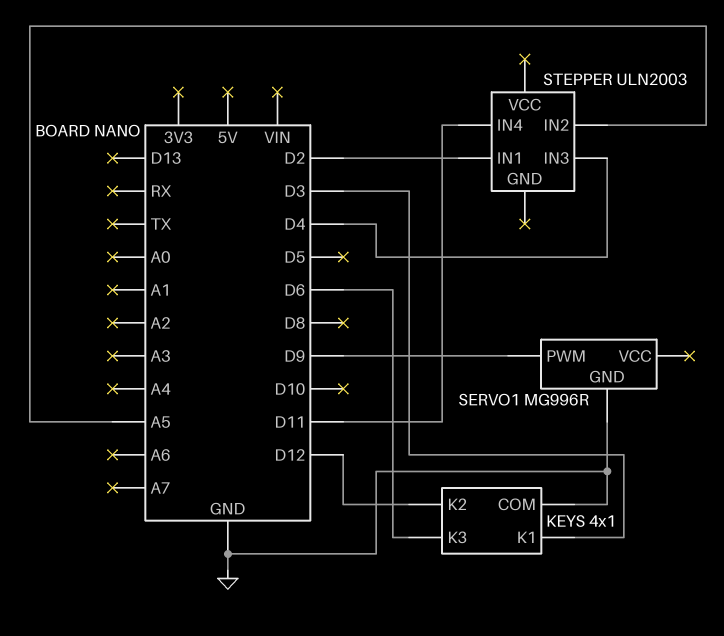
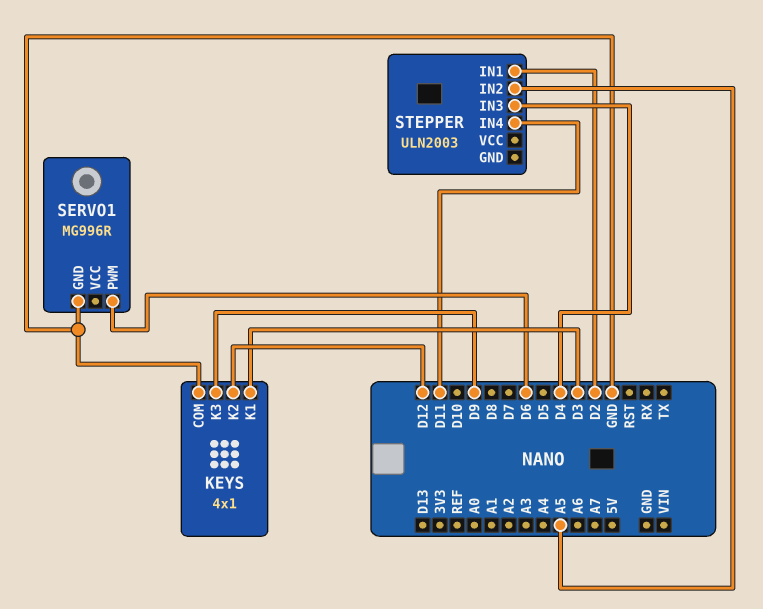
KEYS pin K3: D6 -> D9
SERVO1 pin PWM: D9 -> D6

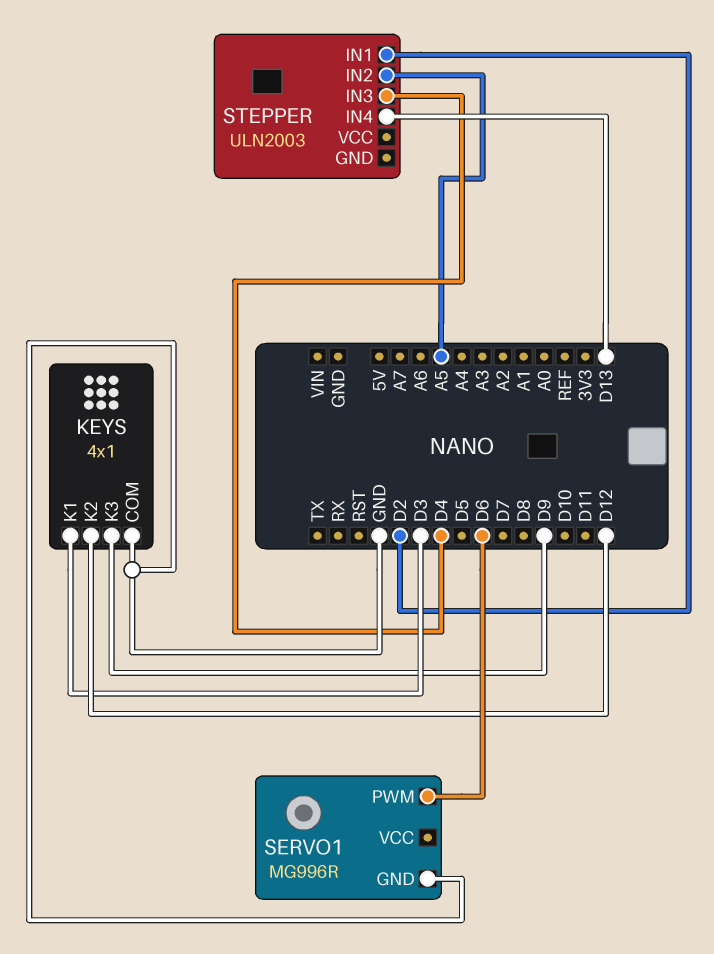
STEPPER pin IN4: D11 -> D13

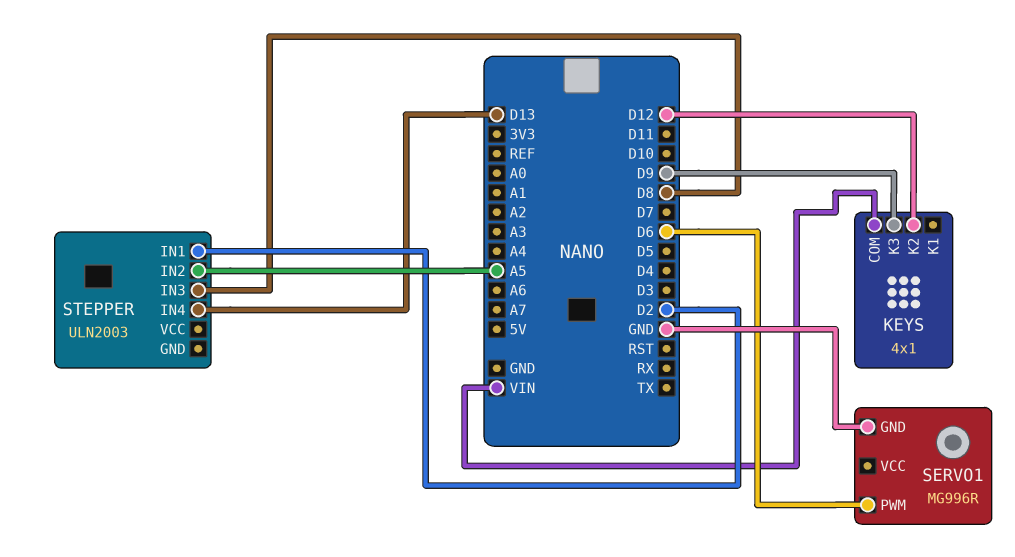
KEYS pin COM: GND -> VIN
KEYS pin K1: D3 -> none
STEPPER pin IN3: D4 -> D8

